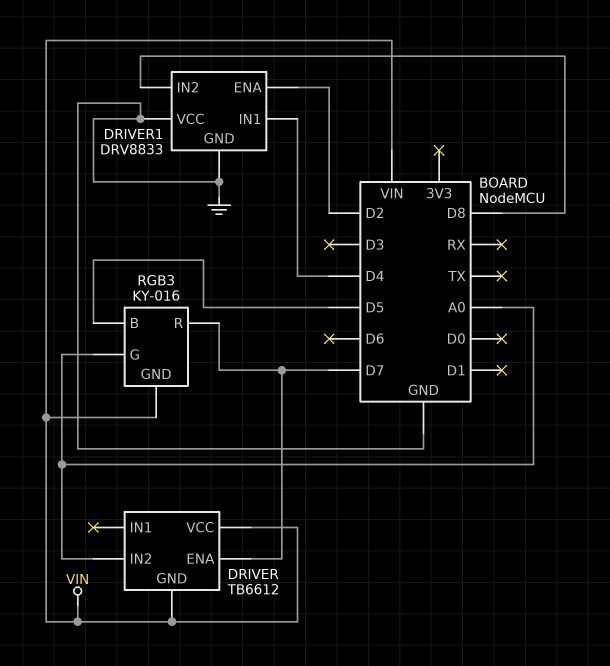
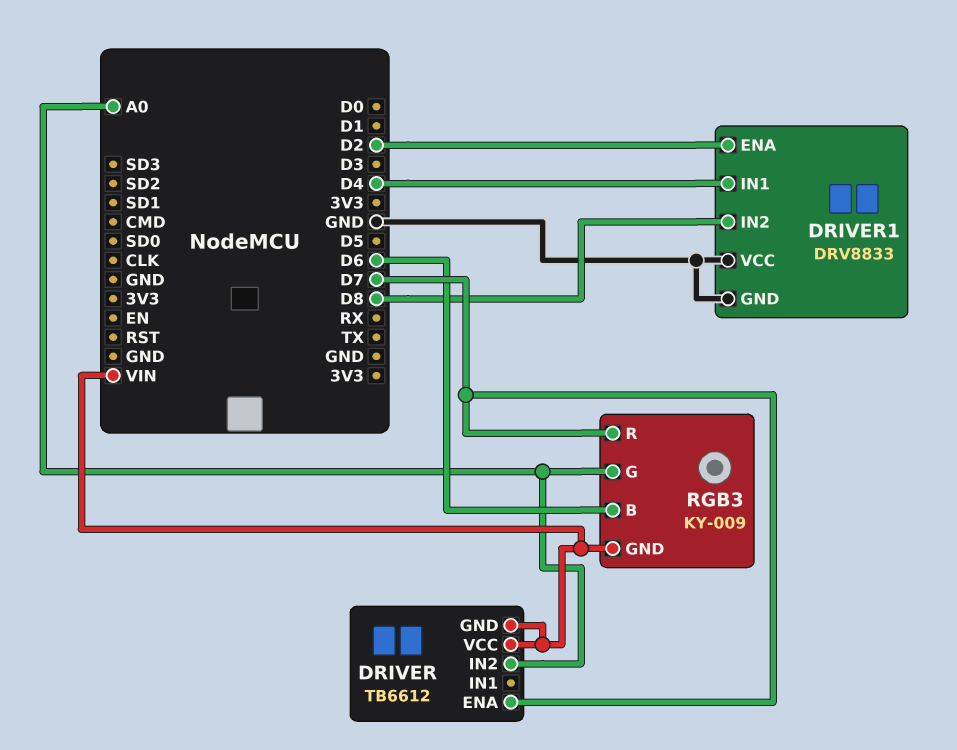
RGB3: KY-016 -> KY-009
RGB3 pin B: D5 -> D6

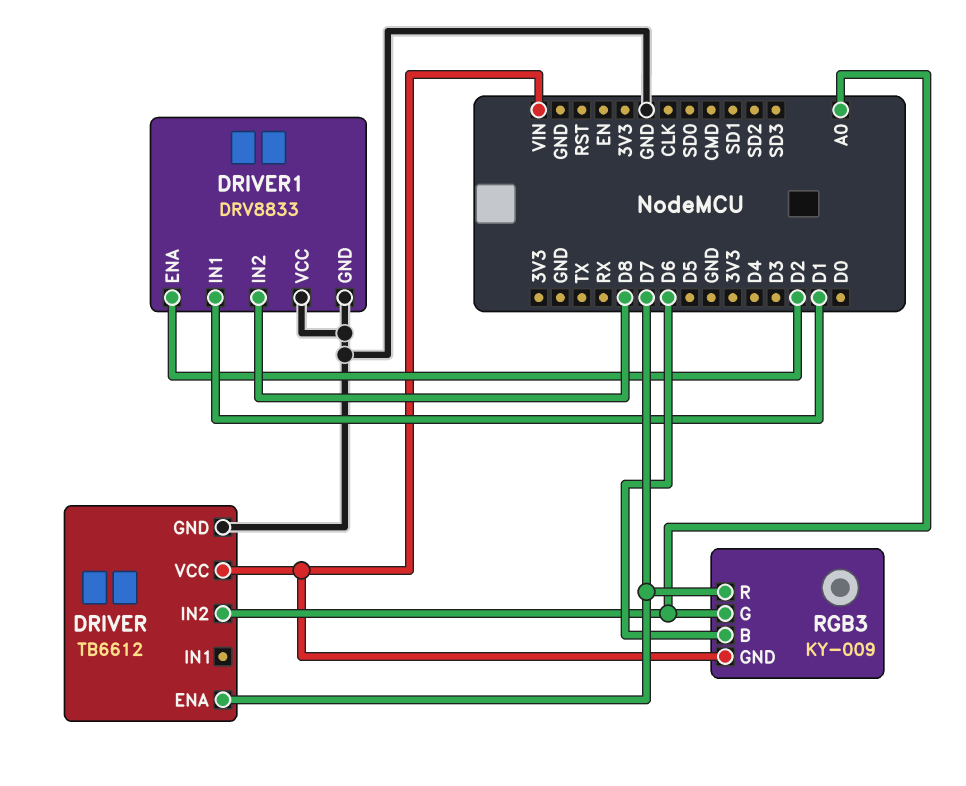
DRIVER pin GND: VIN -> GND
DRIVER1 pin IN1: D4 -> D1

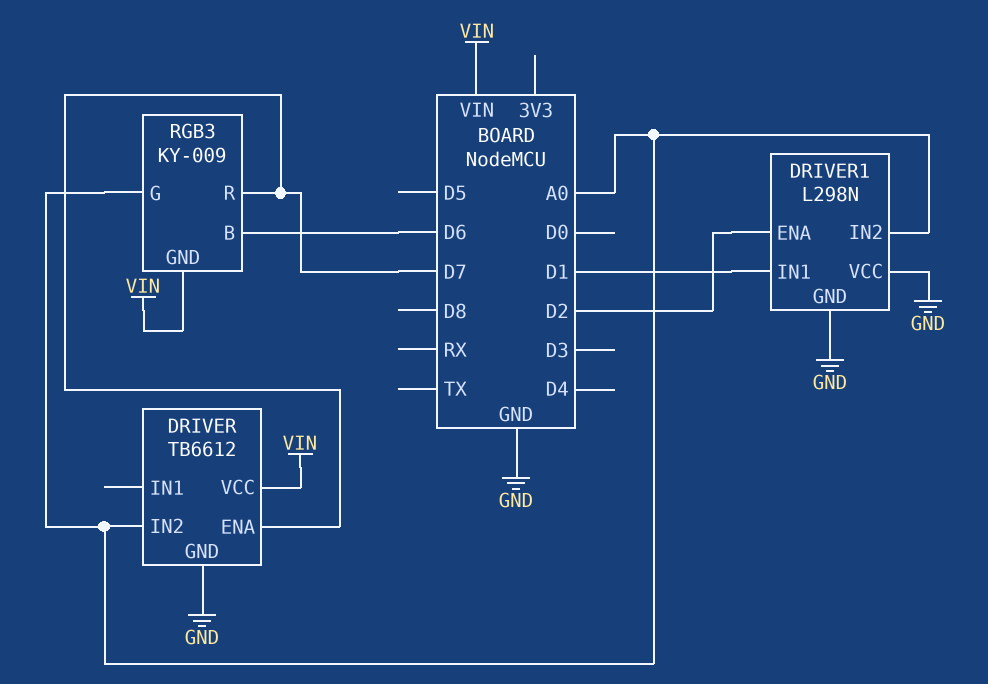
DRIVER1: DRV8833 -> L298N
DRIVER1 pin IN2: D8 -> A0

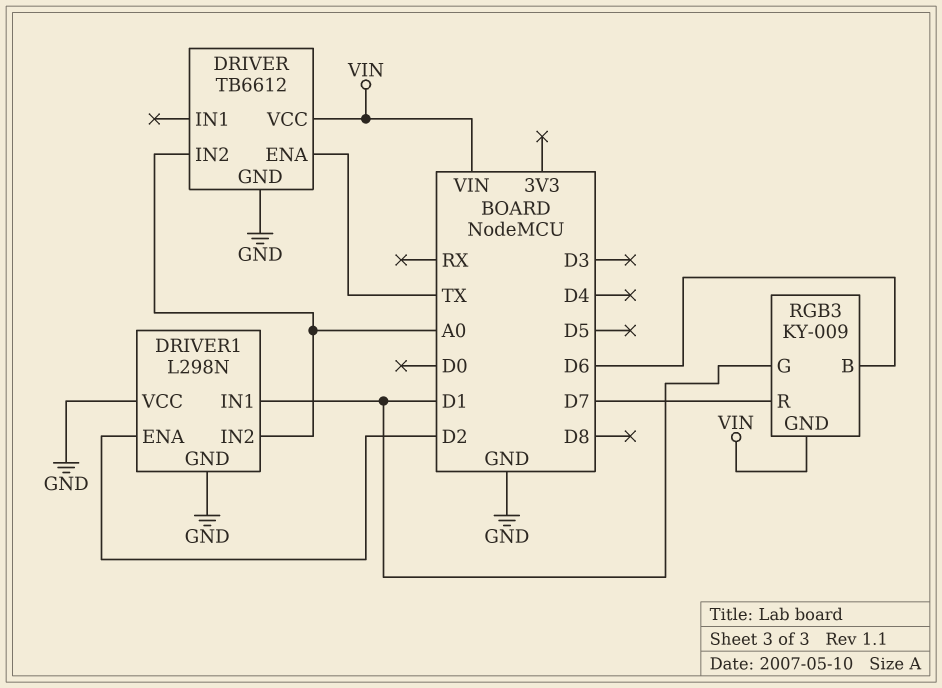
DRIVER pin ENA: D7 -> TX
RGB3 pin G: A0 -> D1

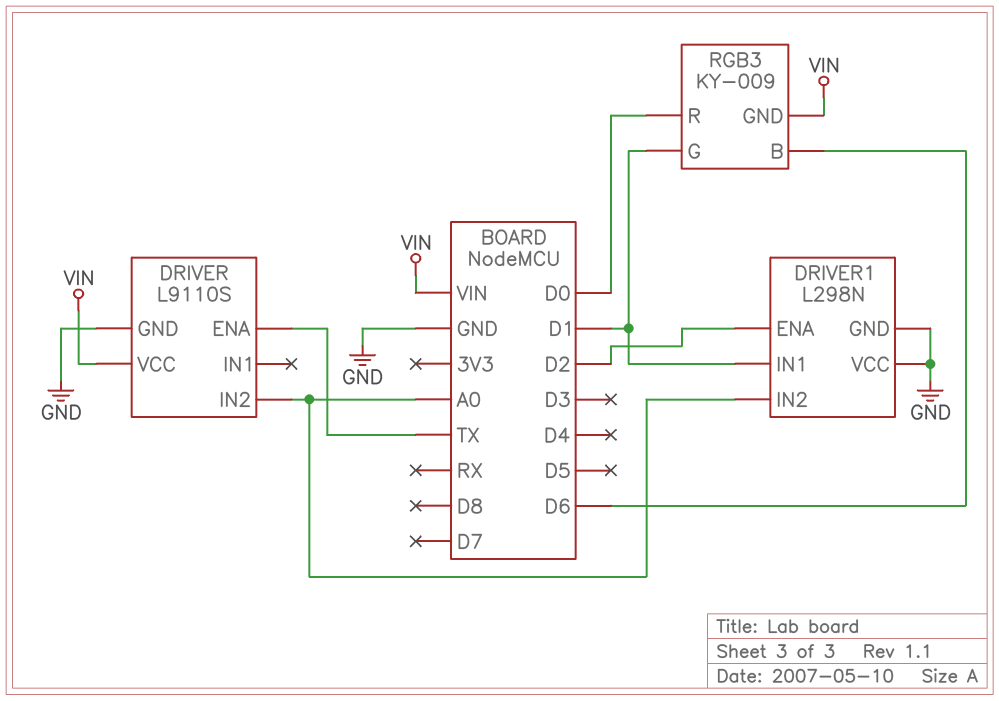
DRIVER: TB6612 -> L9110S
RGB3 pin R: D7 -> D0

